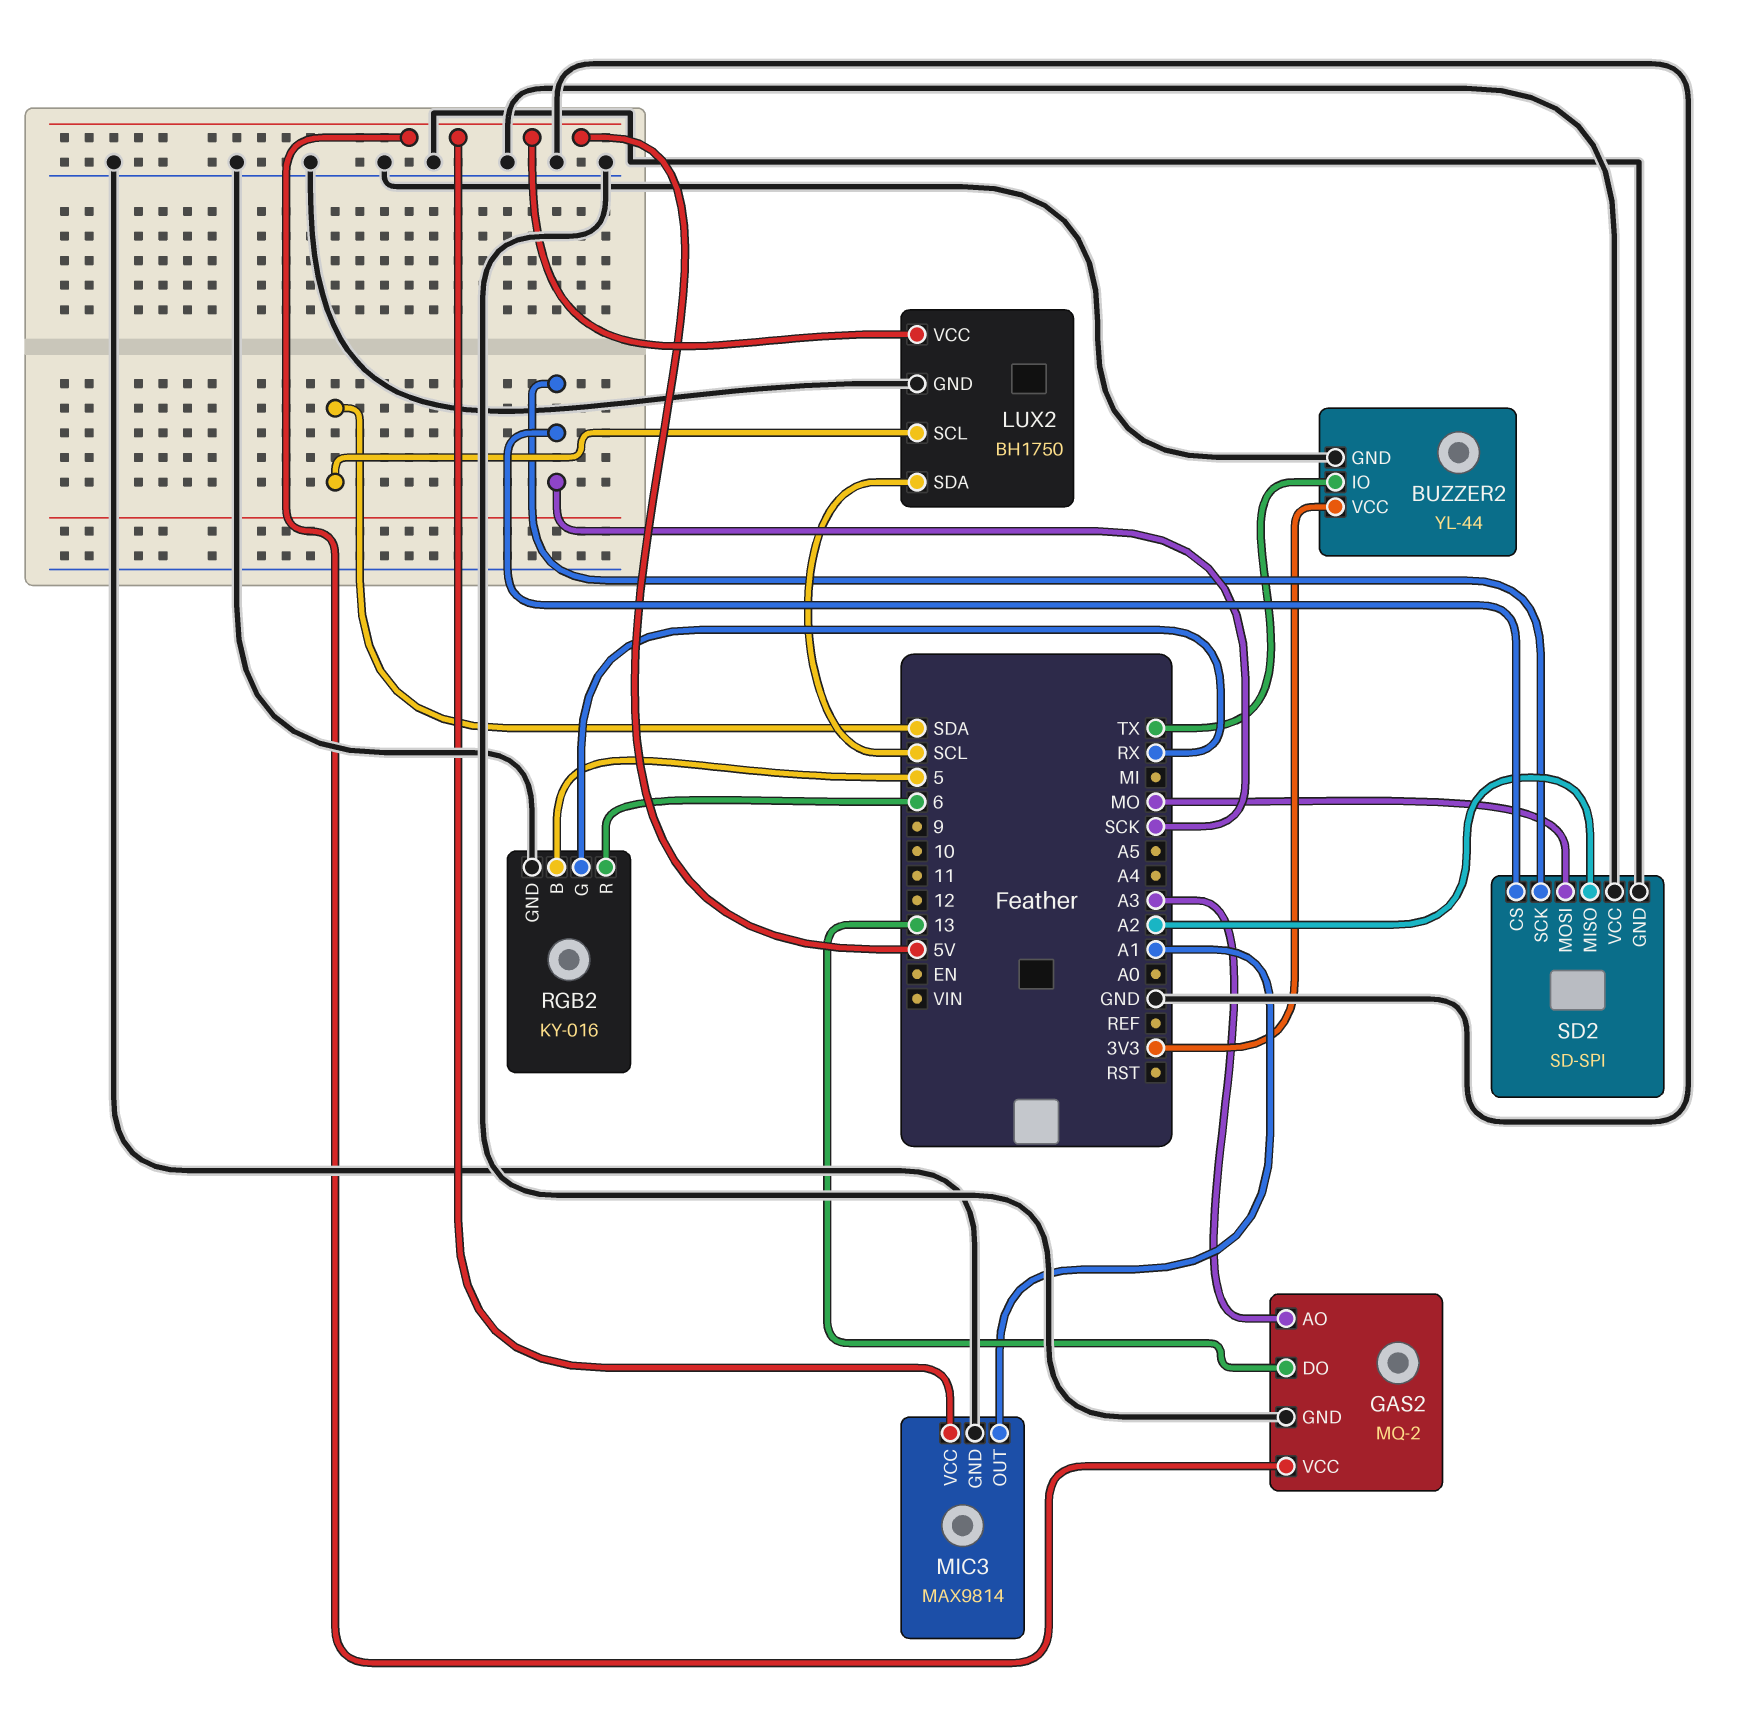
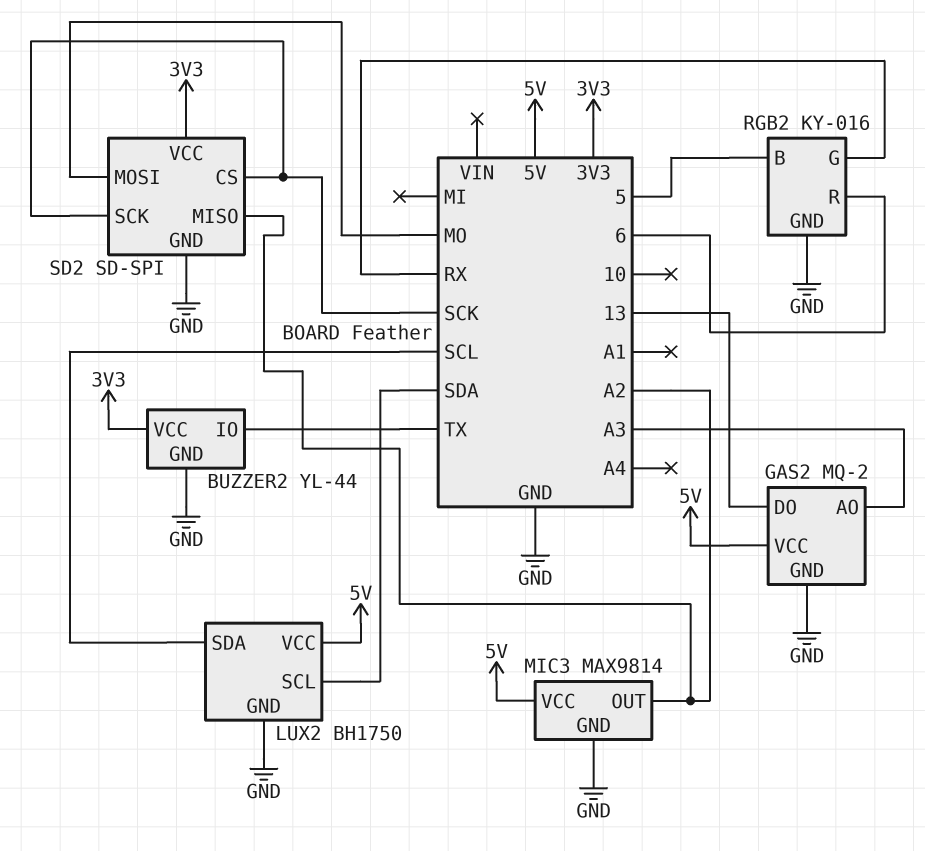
MIC3 pin OUT: A1 -> A2
SD2 pin VCC: GND -> 3V3

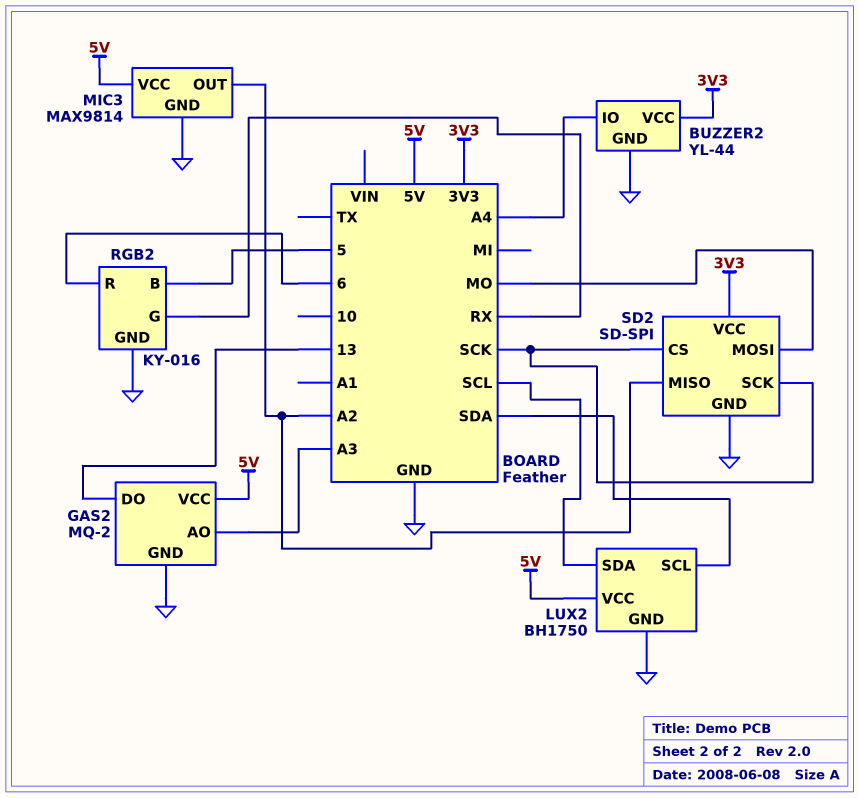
BUZZER2 pin IO: TX -> A4

